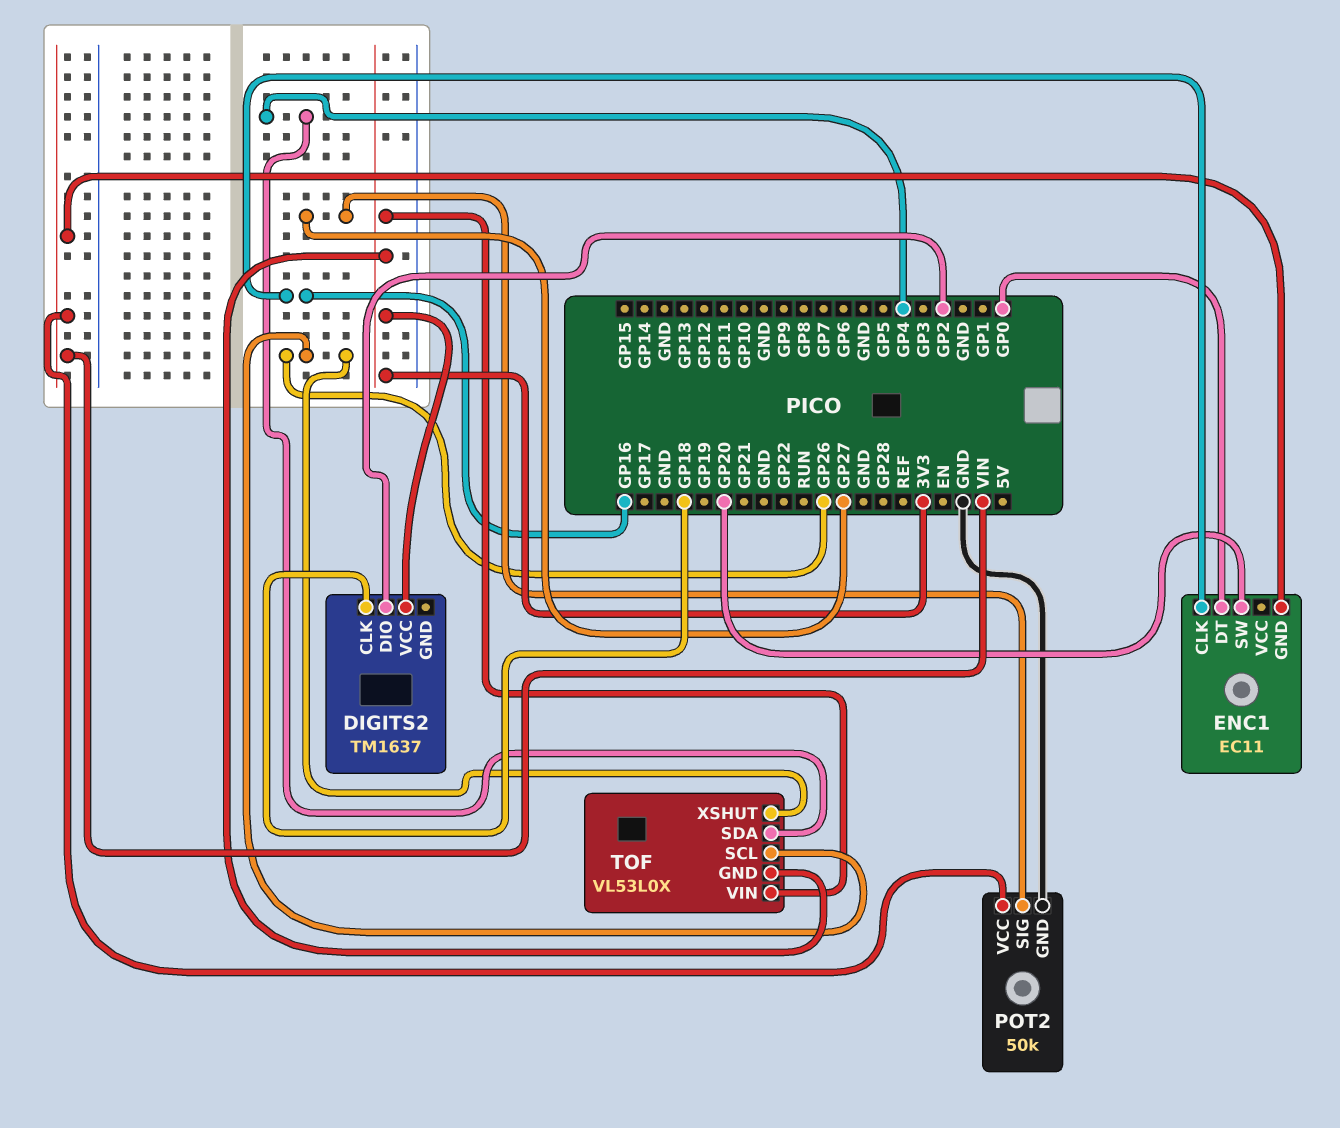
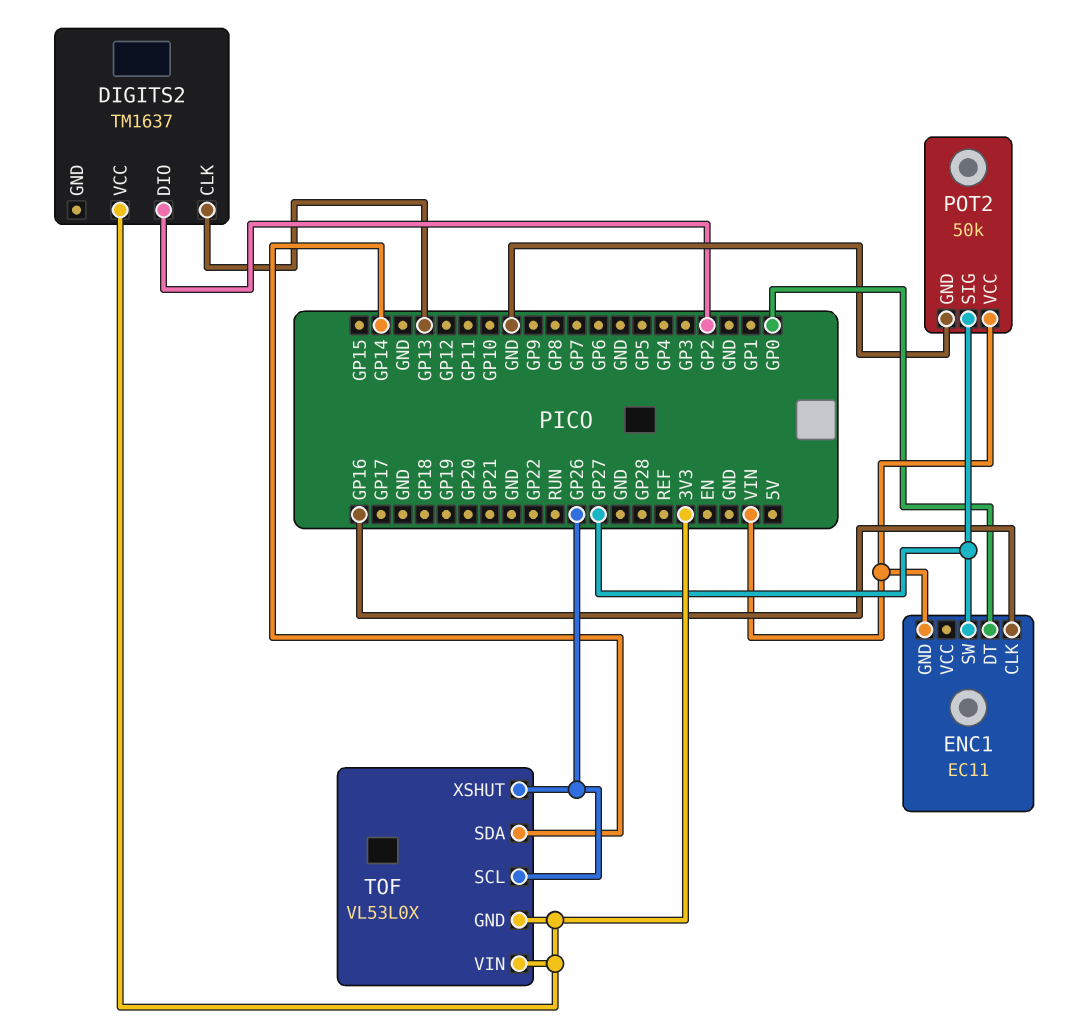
DIGITS2 pin CLK: GP18 -> GP13
ENC1 pin SW: GP20 -> GP27
TOF pin SDA: GP4 -> GP14

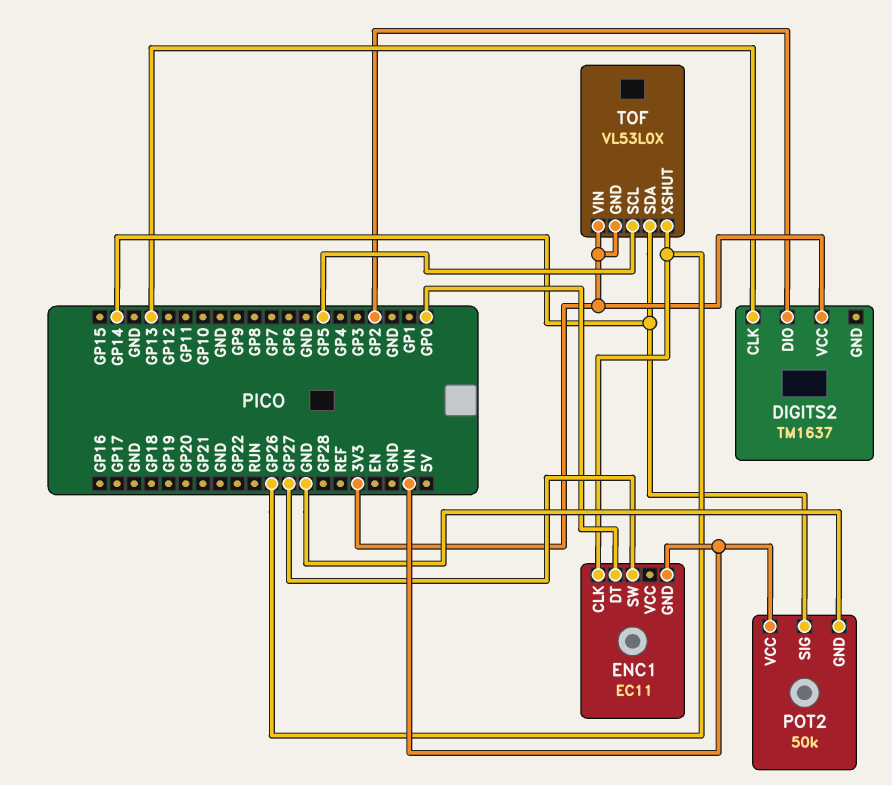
ENC1 pin CLK: GP16 -> GP26
POT2 pin SIG: GP27 -> GP14
TOF pin SCL: GP26 -> GP5

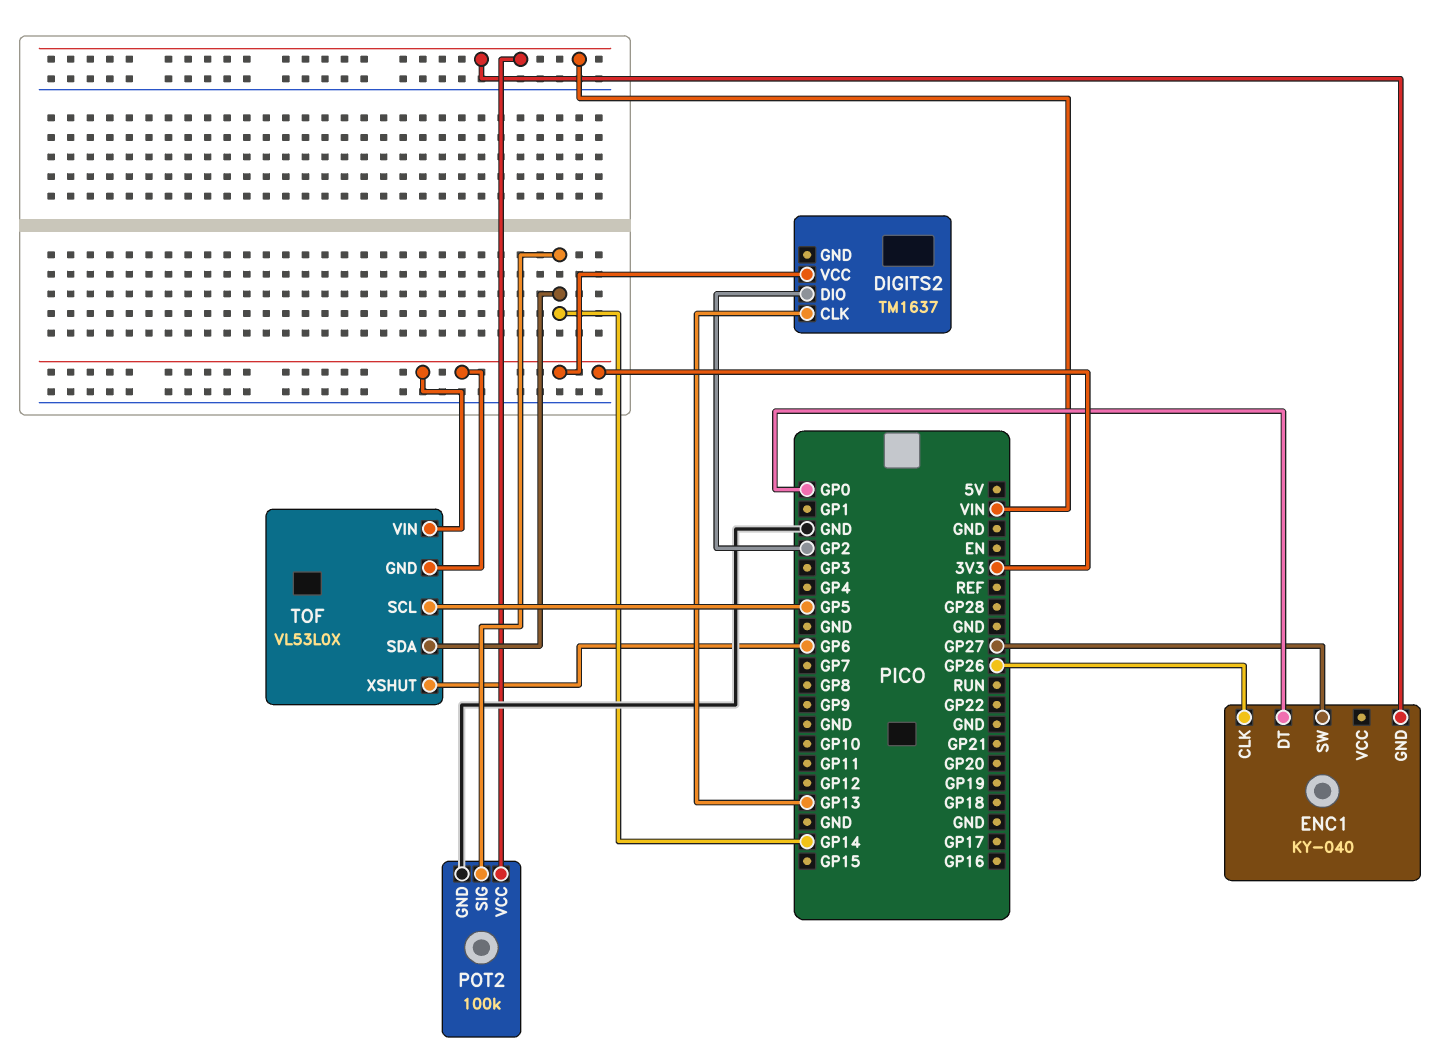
ENC1: EC11 -> KY-040
POT2: 50k -> 100k
TOF pin XSHUT: GP26 -> GP6

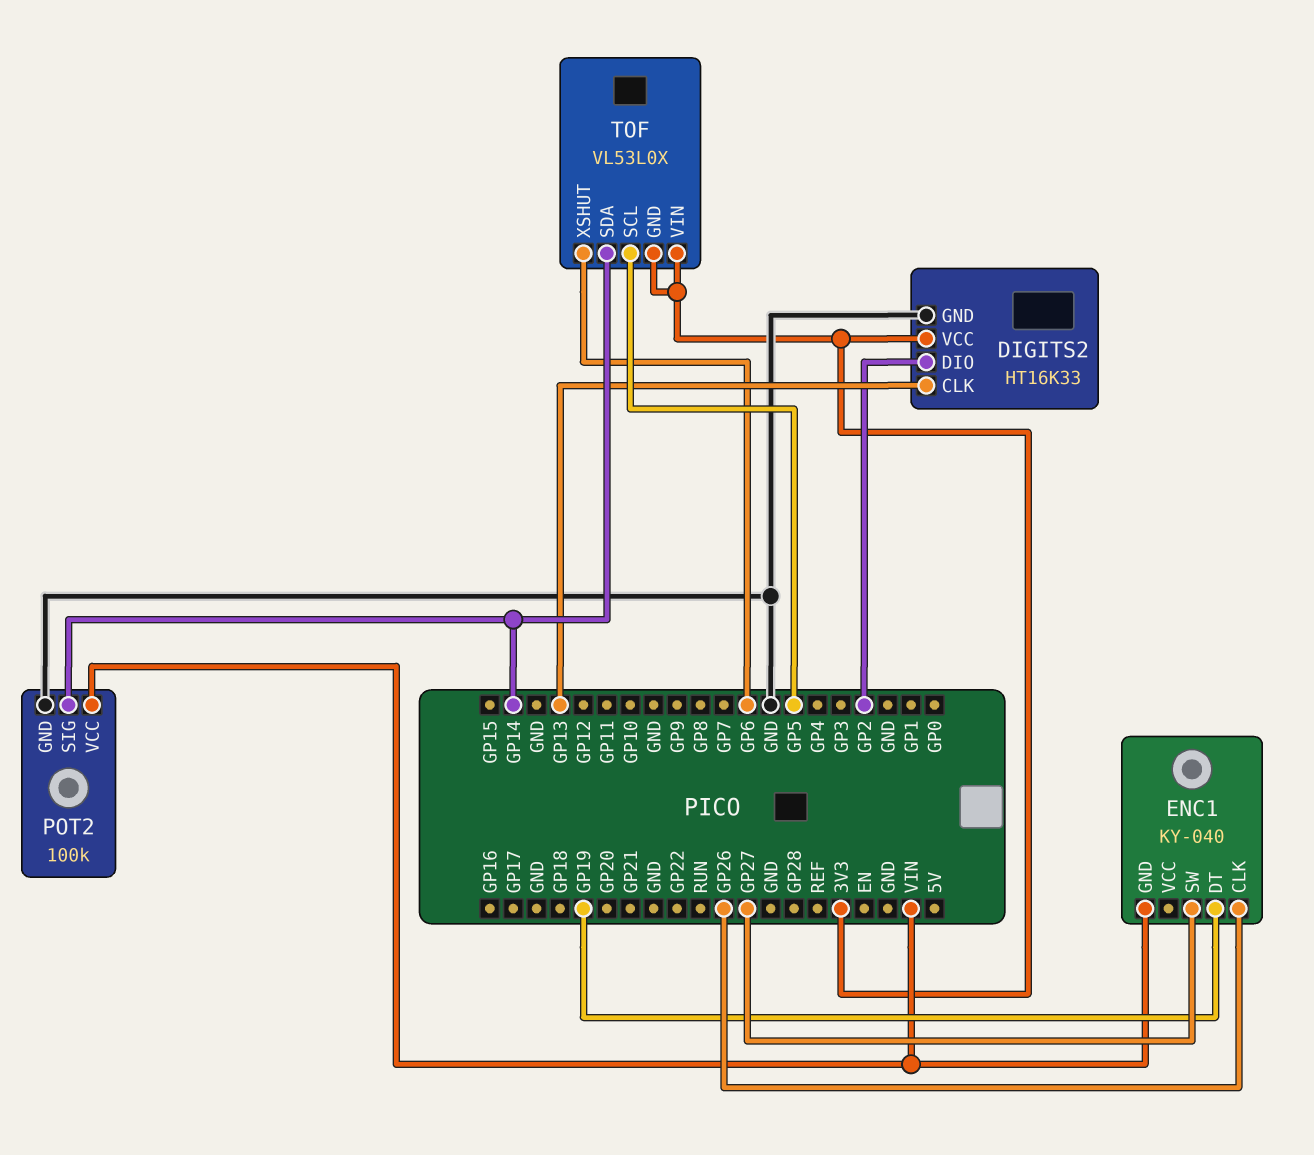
DIGITS2: TM1637 -> HT16K33
DIGITS2 pin GND: none -> GND
ENC1 pin DT: GP0 -> GP19

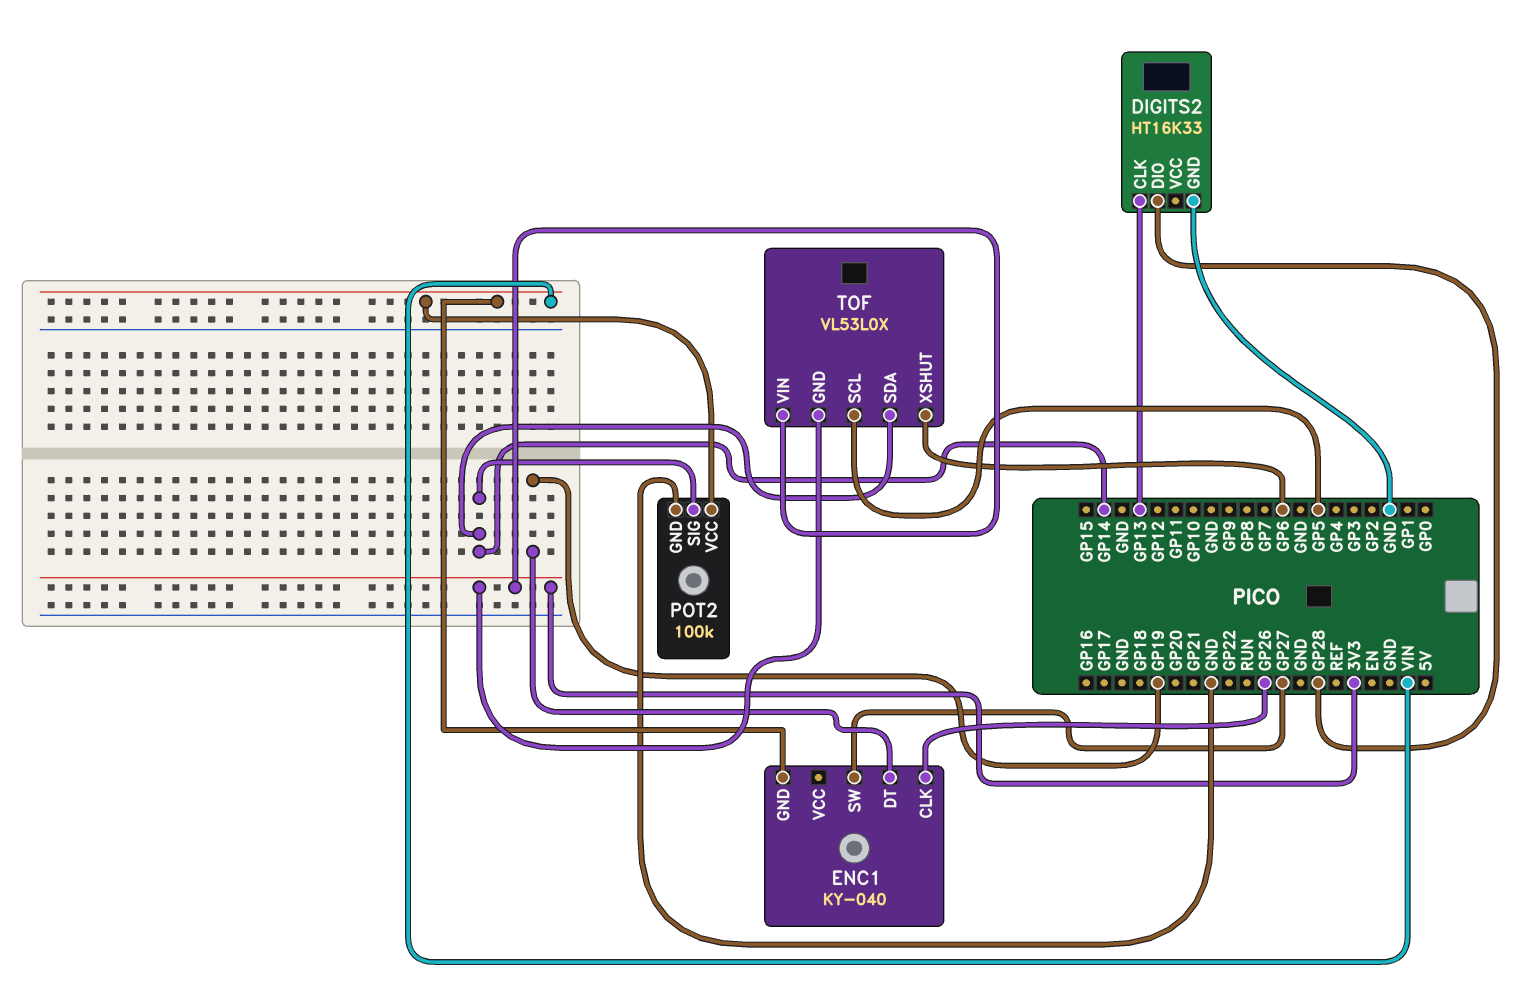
DIGITS2 pin DIO: GP2 -> GP28
DIGITS2 pin VCC: 3V3 -> none

